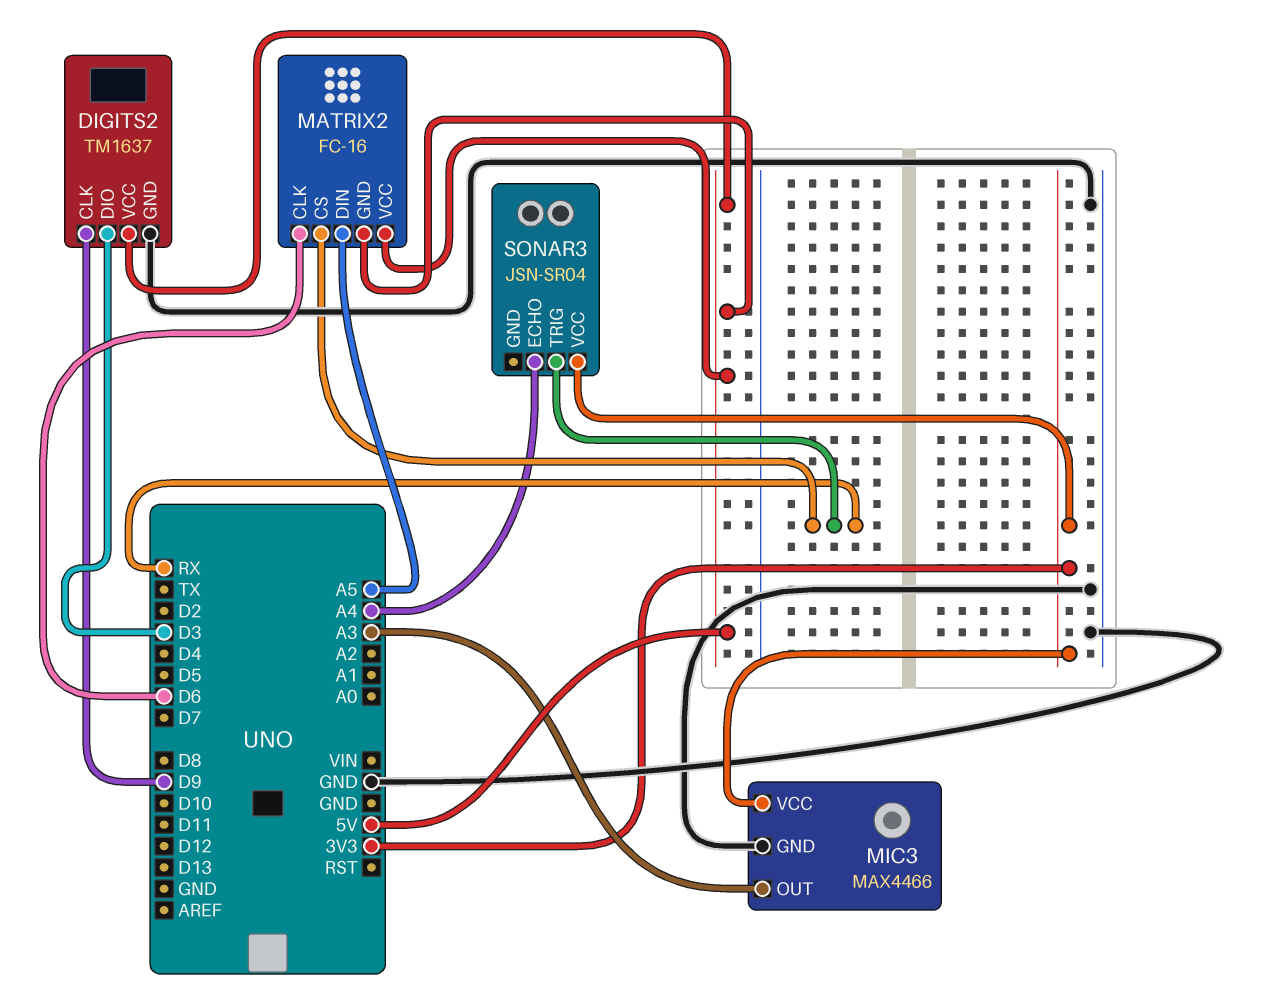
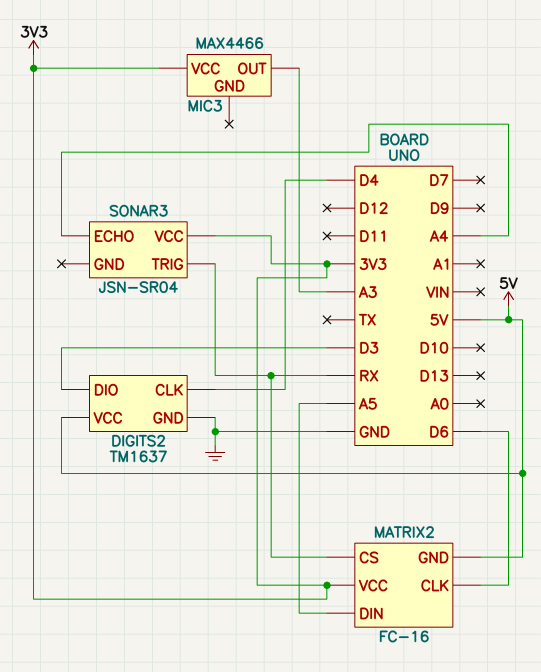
DIGITS2 pin CLK: D9 -> D4
MATRIX2 pin VCC: 5V -> 3V3
MIC3 pin GND: GND -> none

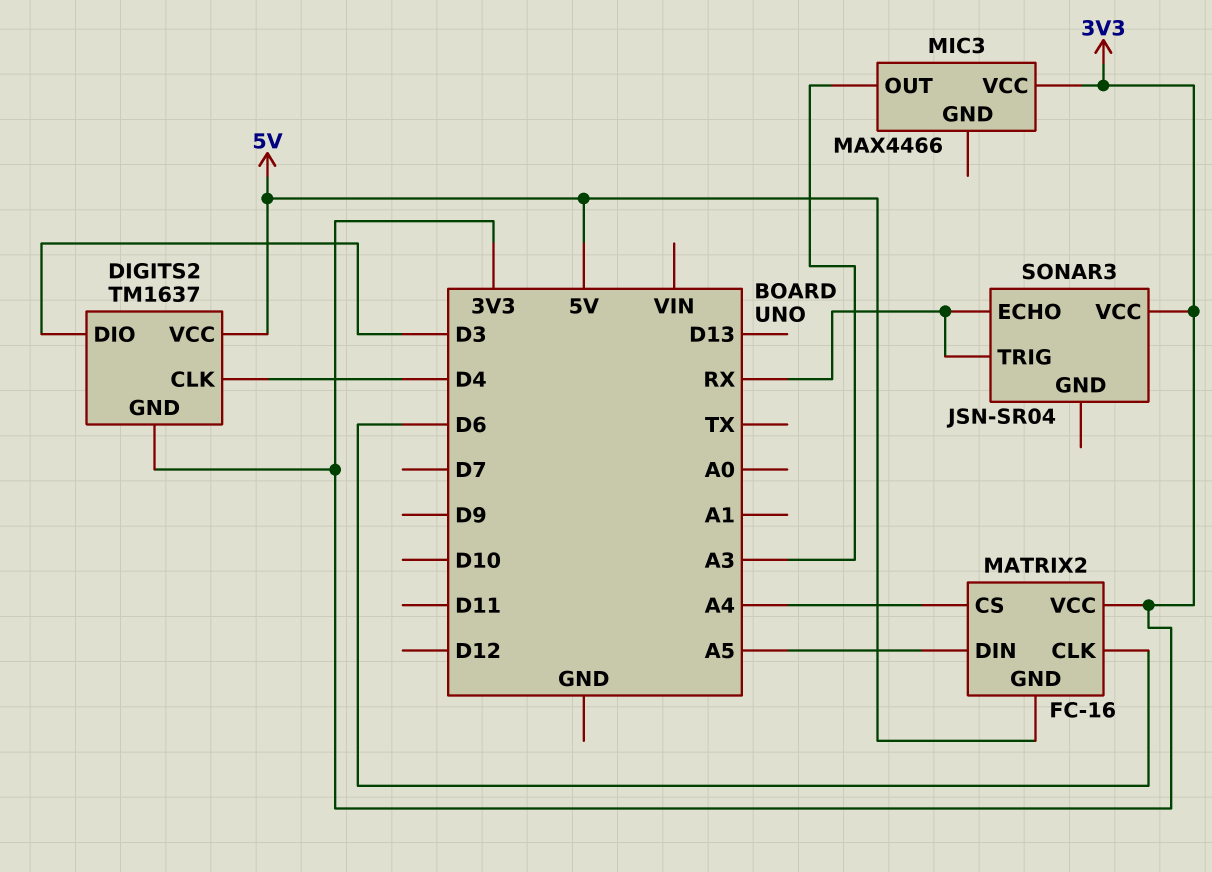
DIGITS2 pin GND: GND -> 3V3
MATRIX2 pin CS: RX -> A4
SONAR3 pin ECHO: A4 -> RX

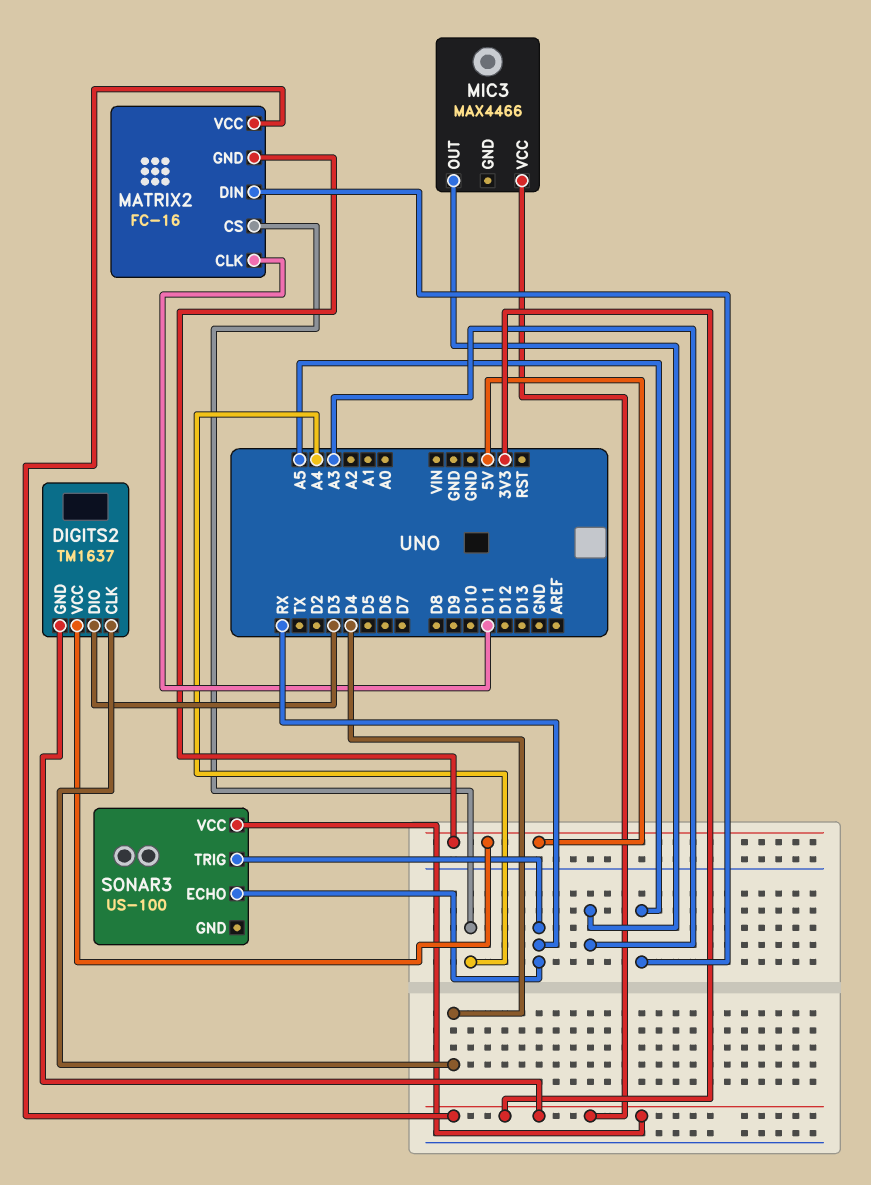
MATRIX2 pin CLK: D6 -> D11
SONAR3: JSN-SR04 -> US-100

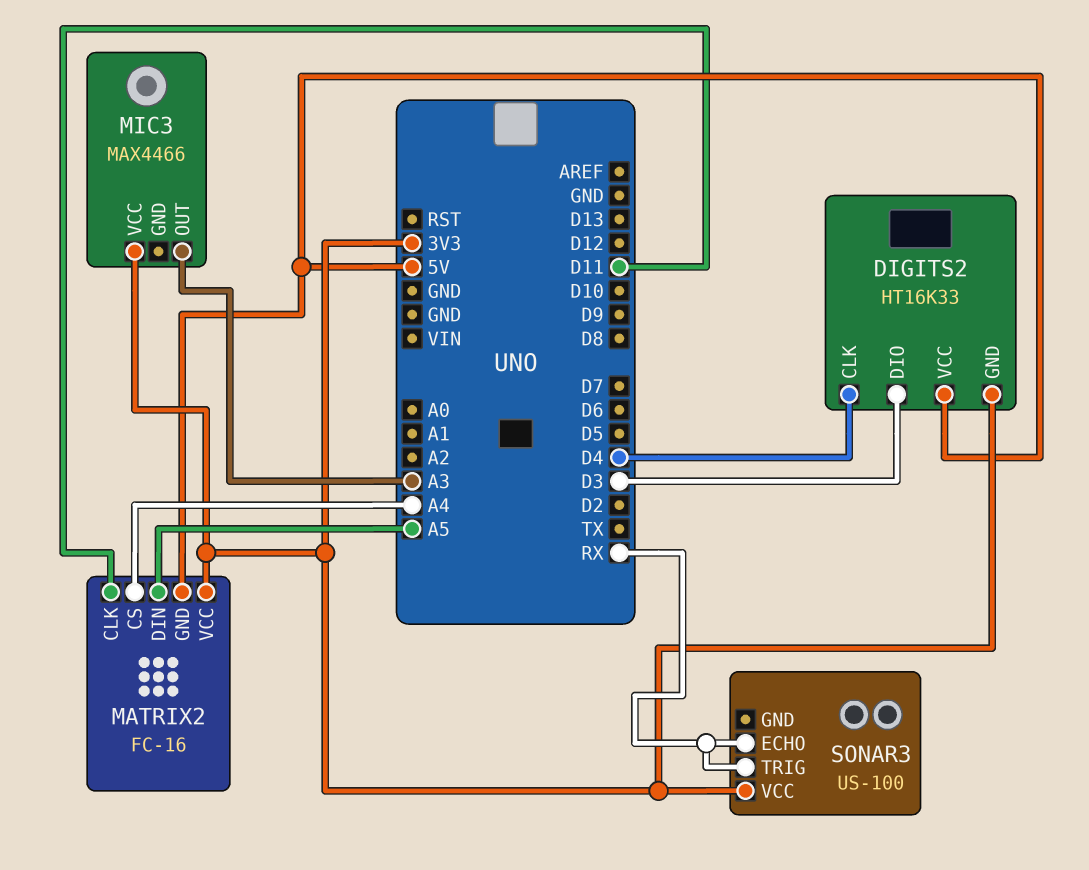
DIGITS2: TM1637 -> HT16K33

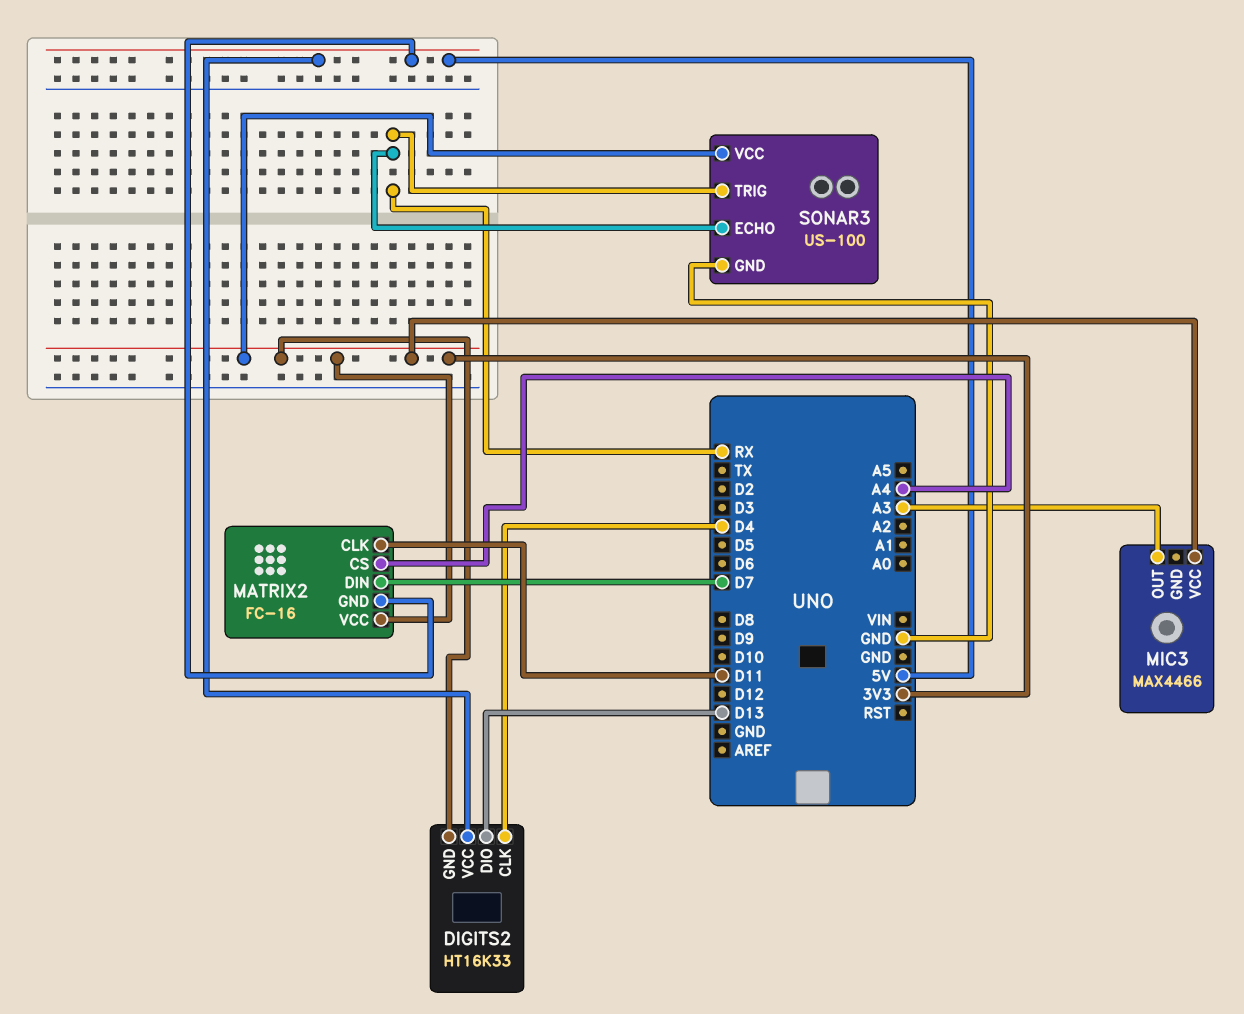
DIGITS2 pin DIO: D3 -> D13
MATRIX2 pin DIN: A5 -> D7
SONAR3 pin GND: none -> GND

